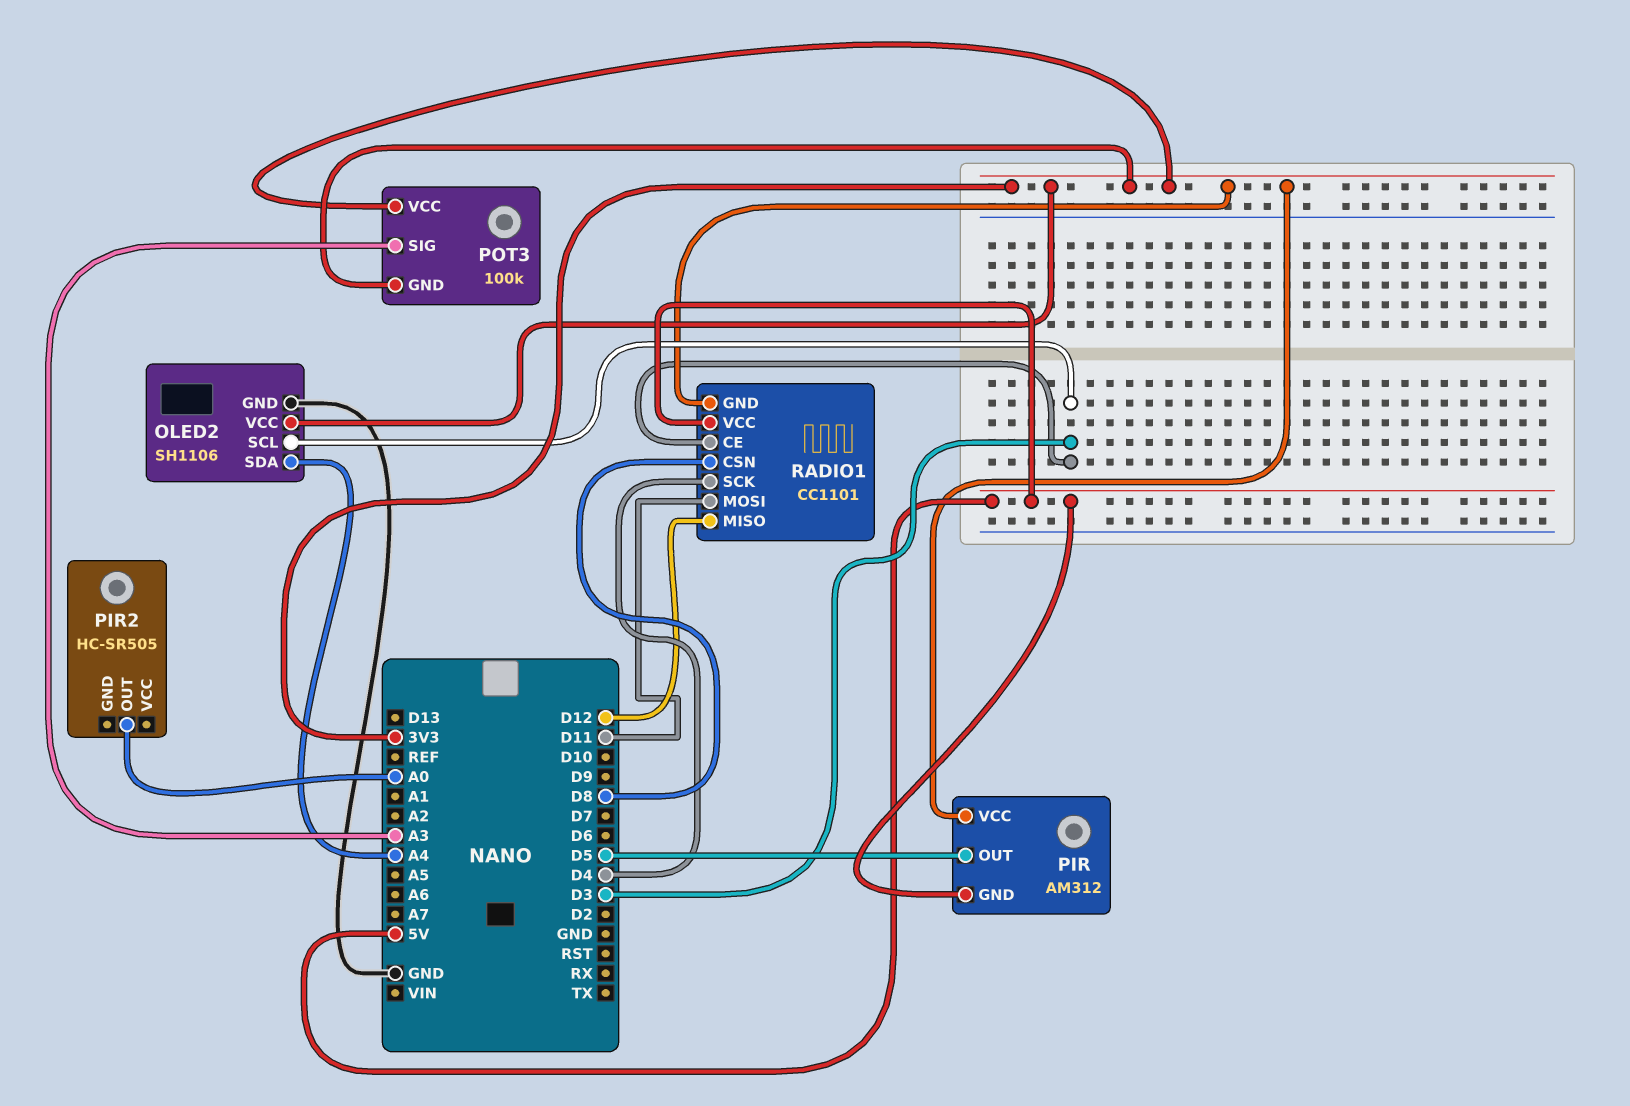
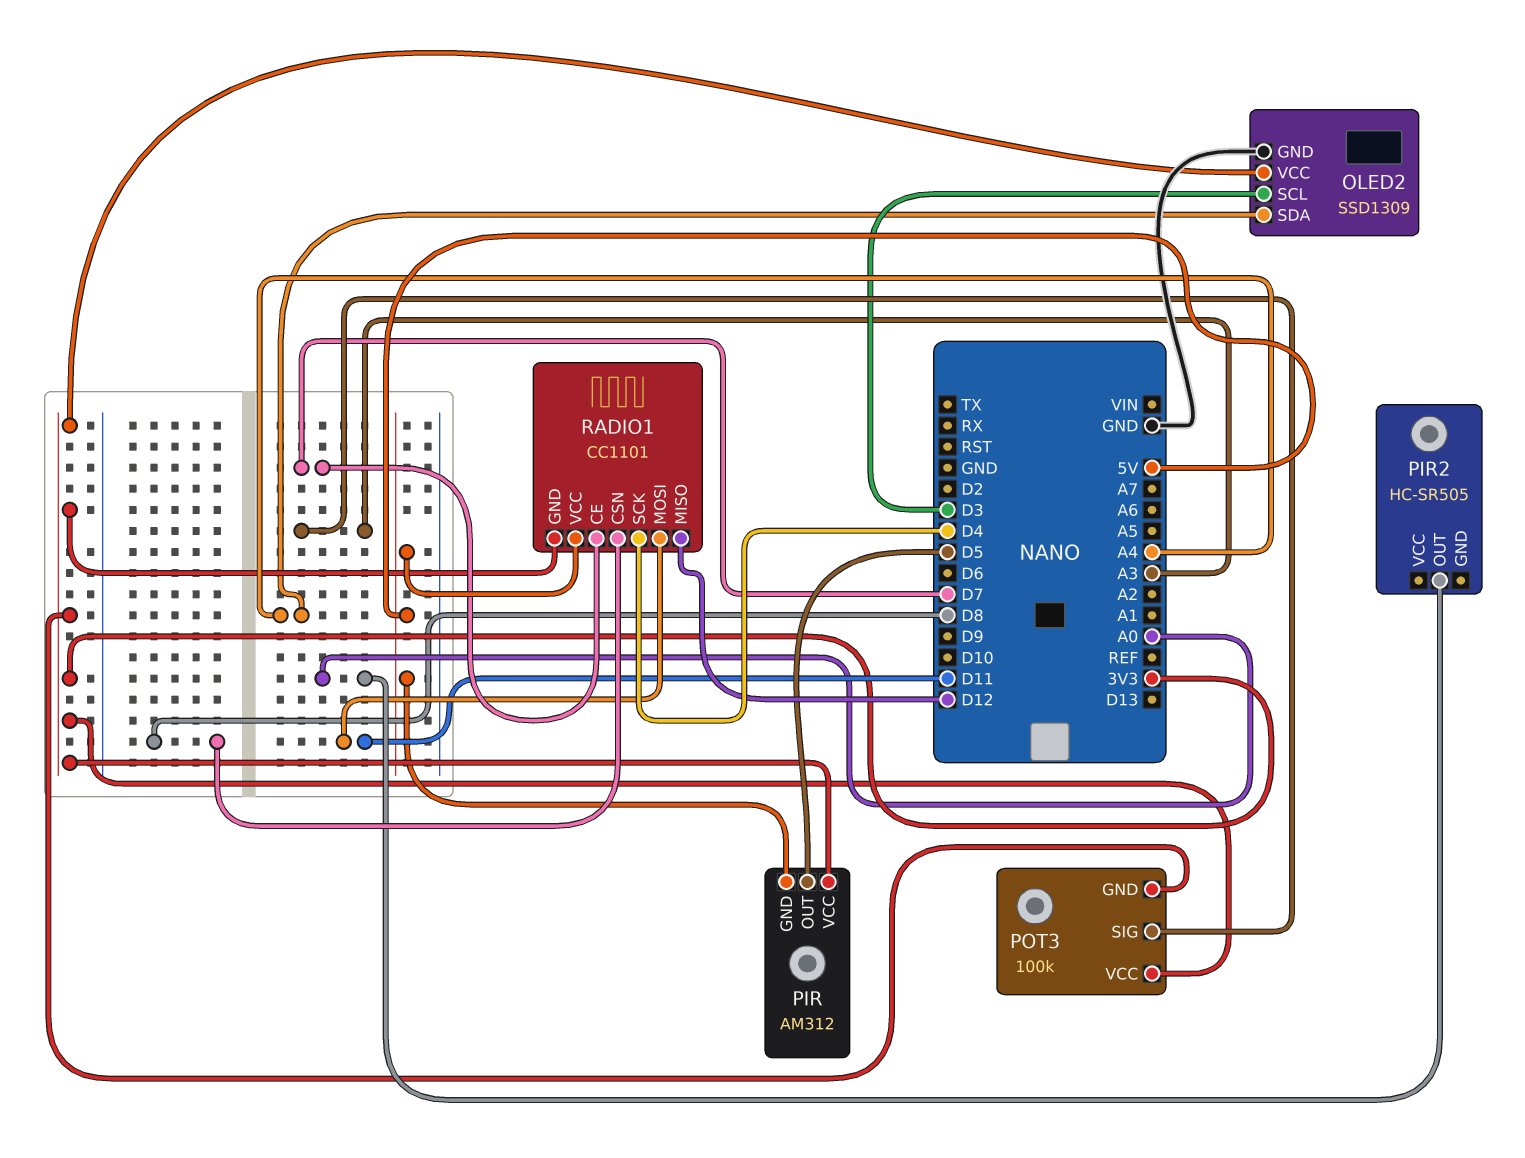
OLED2: SH1106 -> SSD1309
RADIO1 pin CE: D3 -> D7

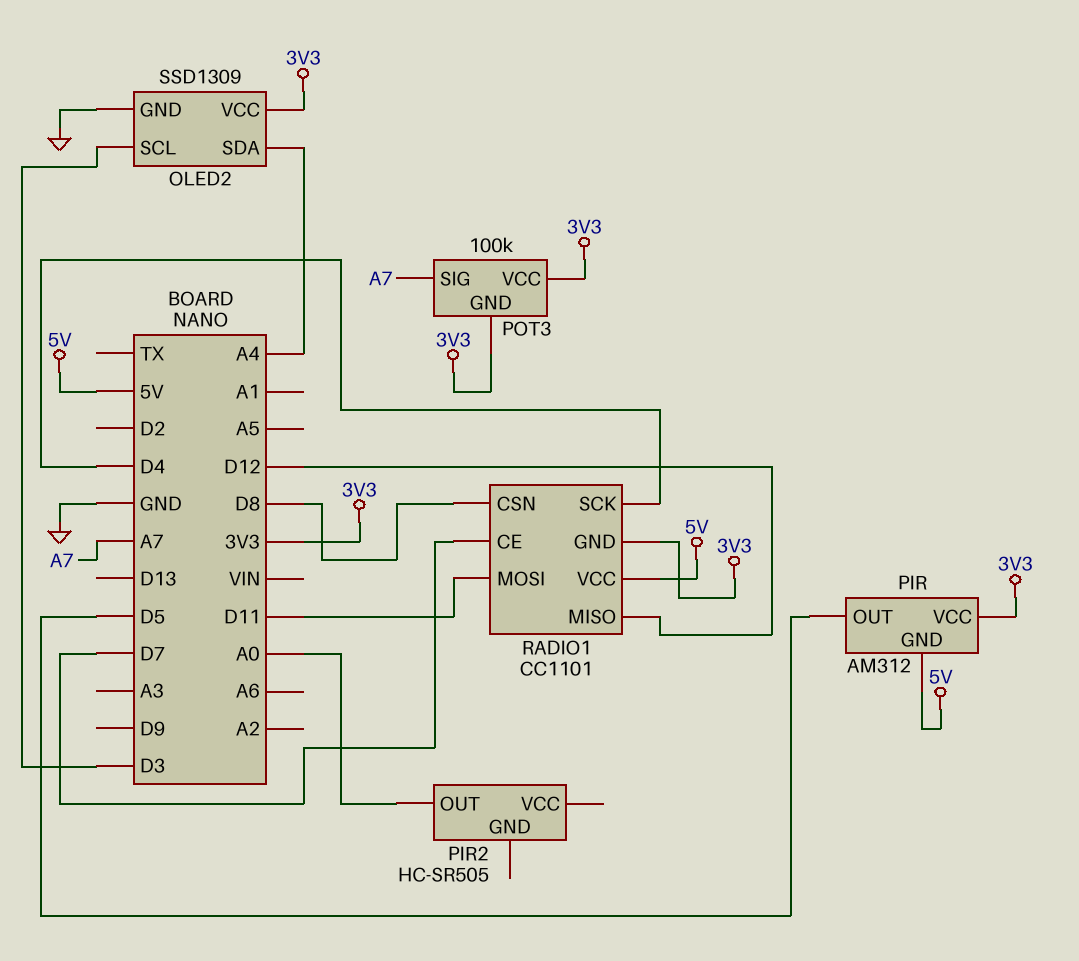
POT3 pin SIG: A3 -> A7

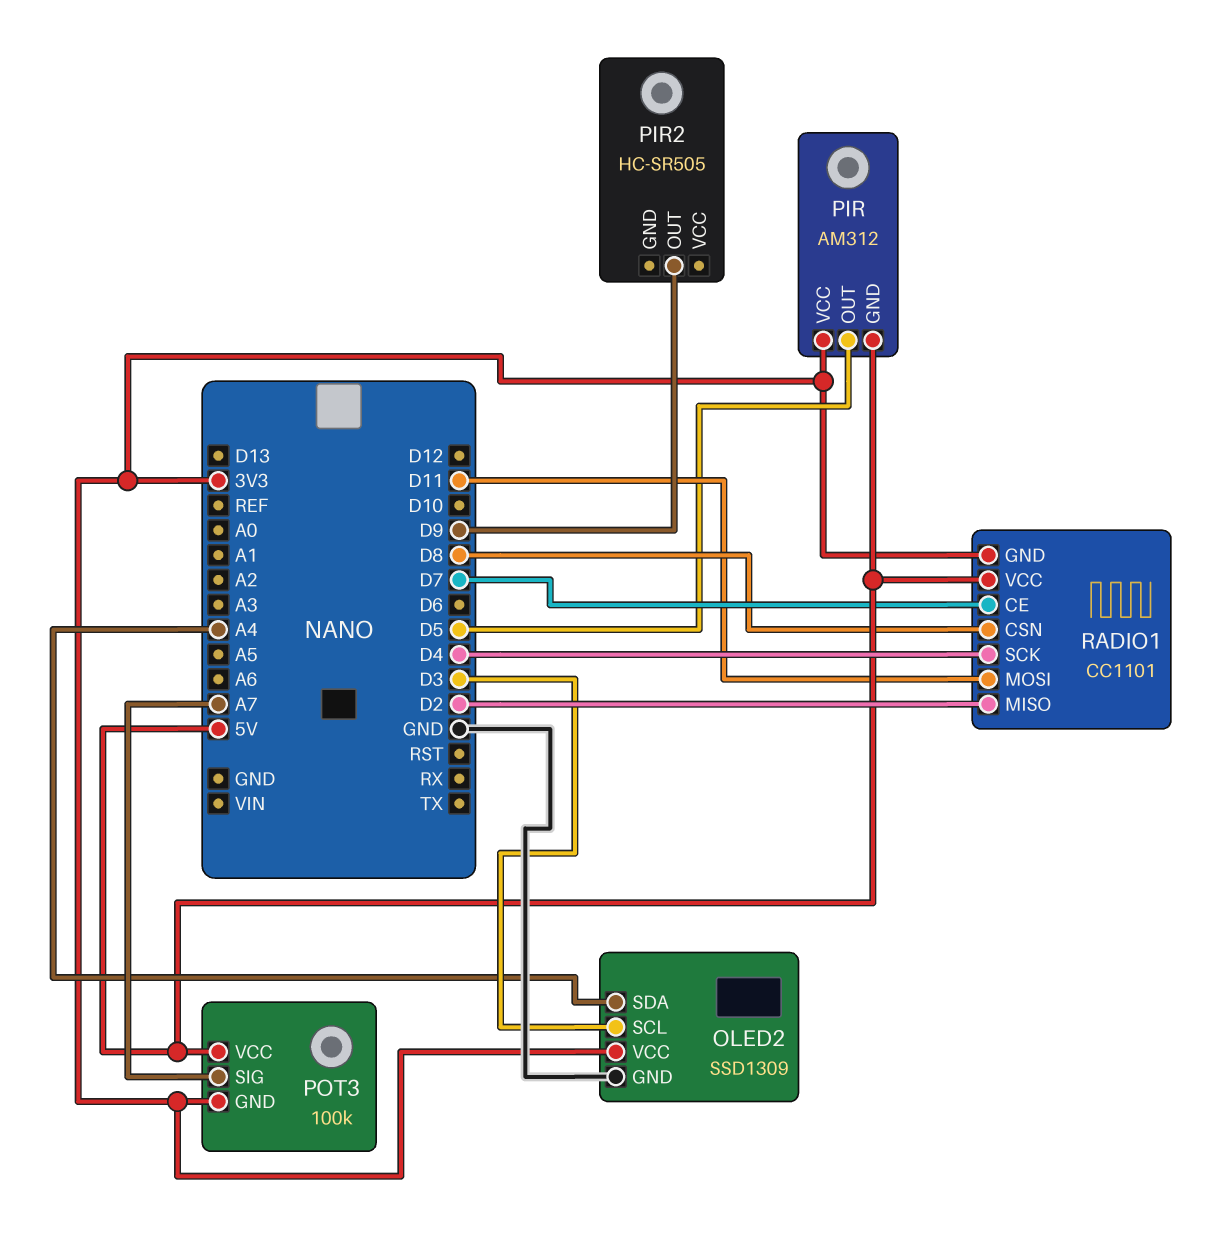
PIR2 pin OUT: A0 -> D9
POT3 pin VCC: 3V3 -> 5V
RADIO1 pin MISO: D12 -> D2

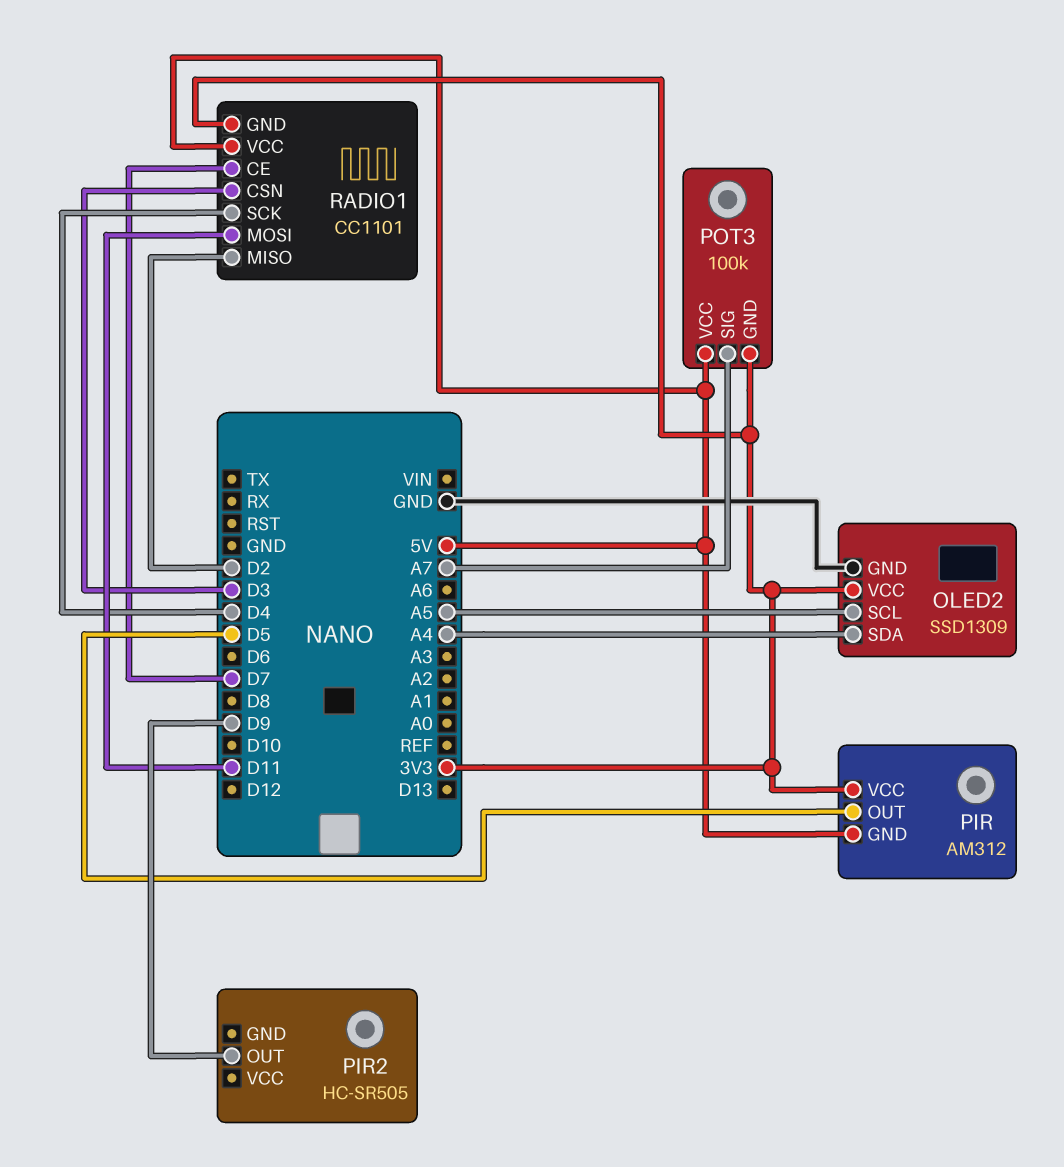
OLED2 pin SCL: D3 -> A5
RADIO1 pin CSN: D8 -> D3

